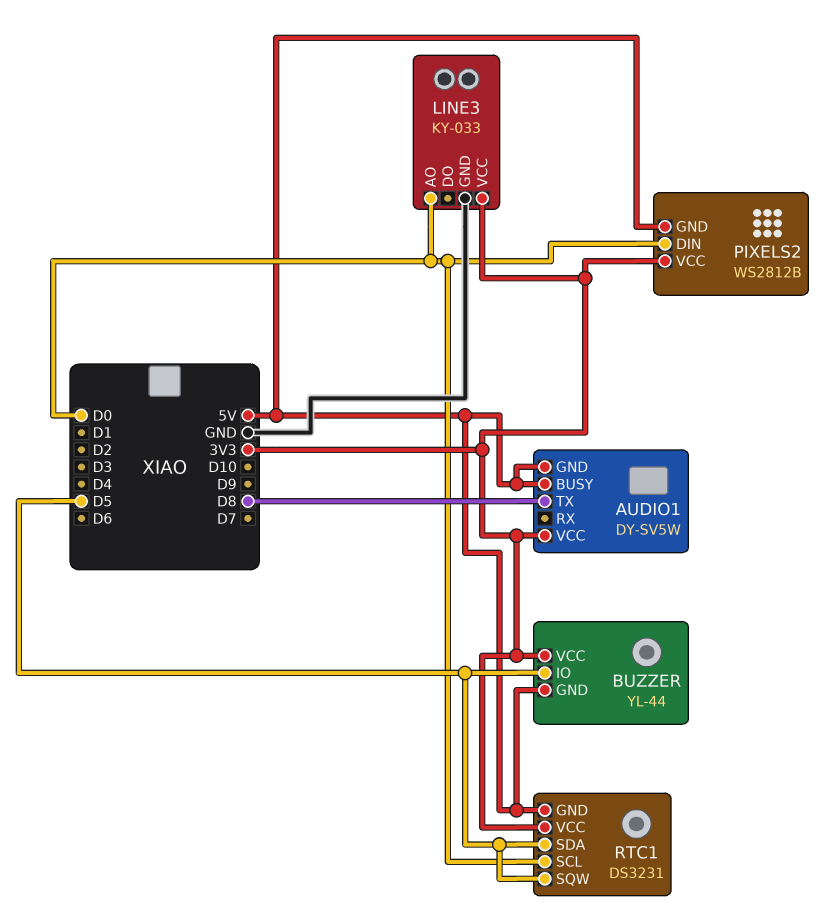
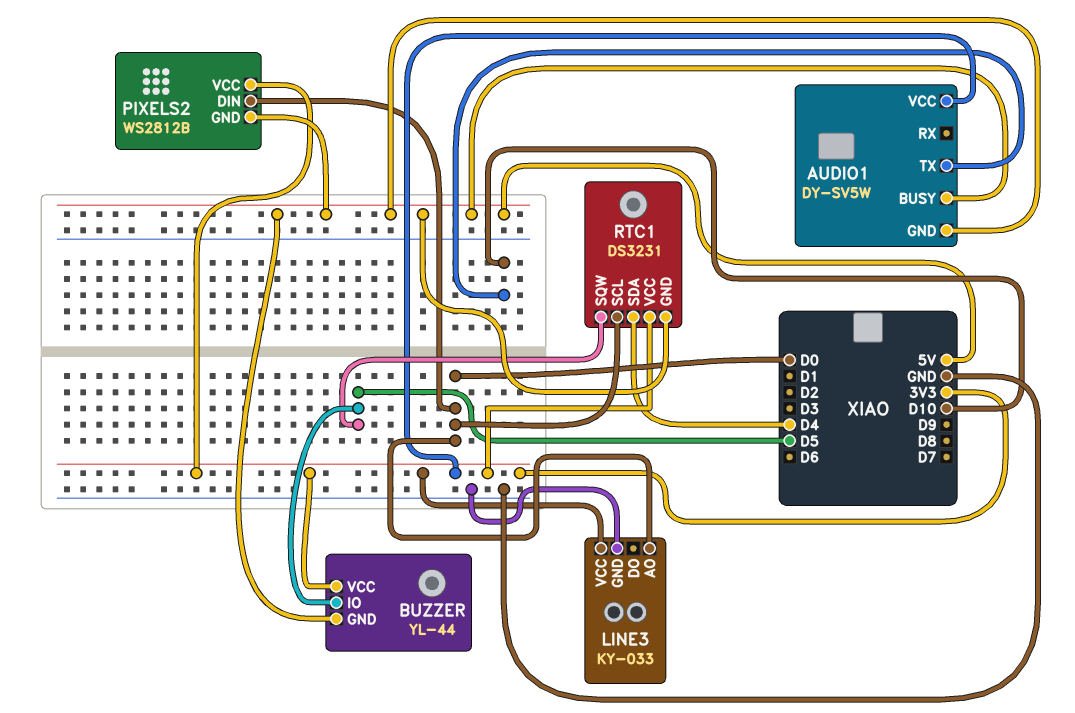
AUDIO1 pin TX: D8 -> D10
RTC1 pin SDA: D5 -> D4

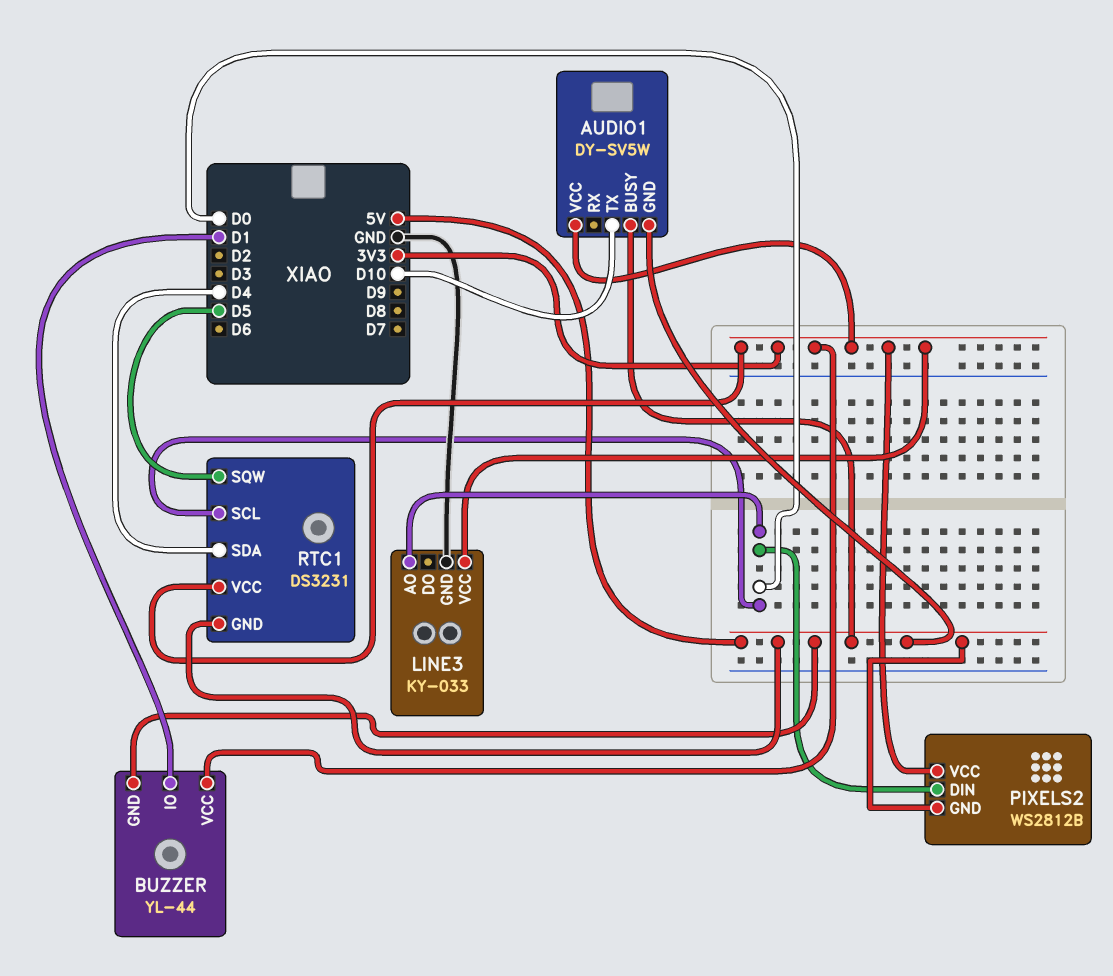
BUZZER pin IO: D5 -> D1

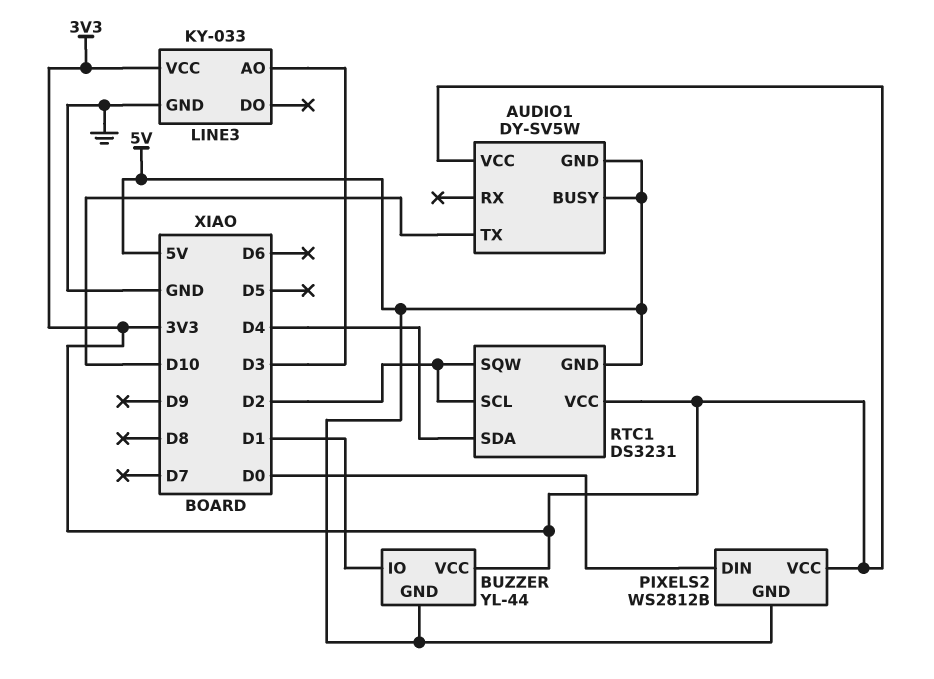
LINE3 pin AO: D0 -> D3
RTC1 pin SCL: D0 -> D2
RTC1 pin SQW: D5 -> D2

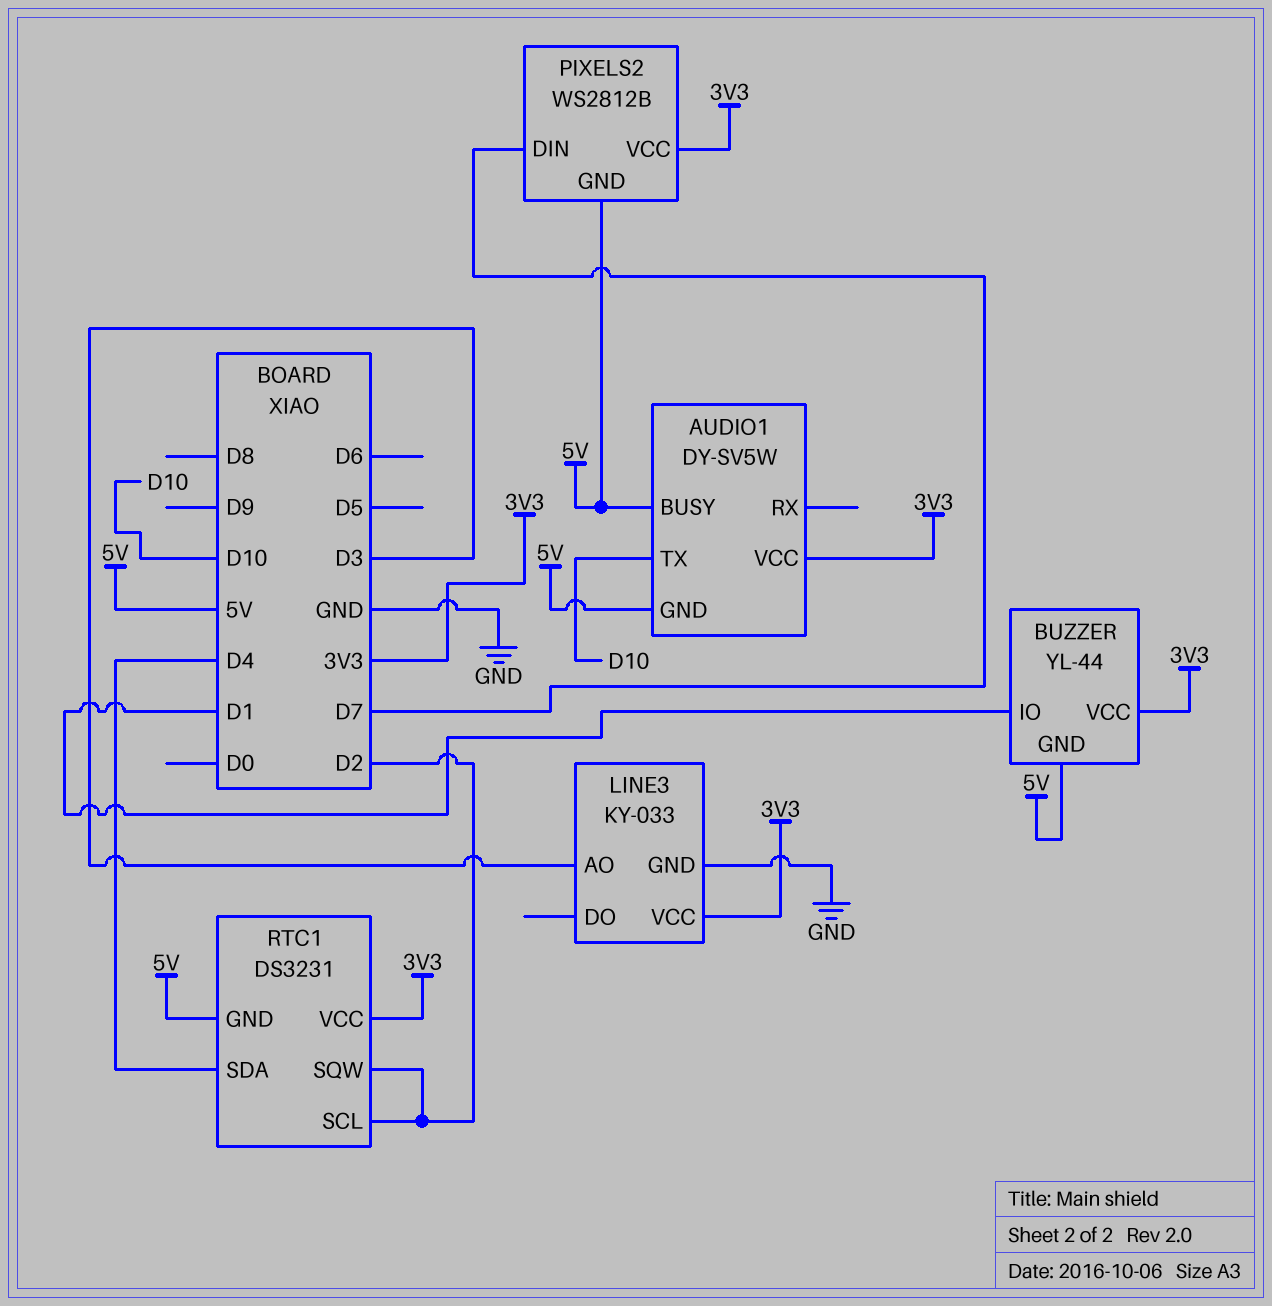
PIXELS2 pin DIN: D0 -> D7

